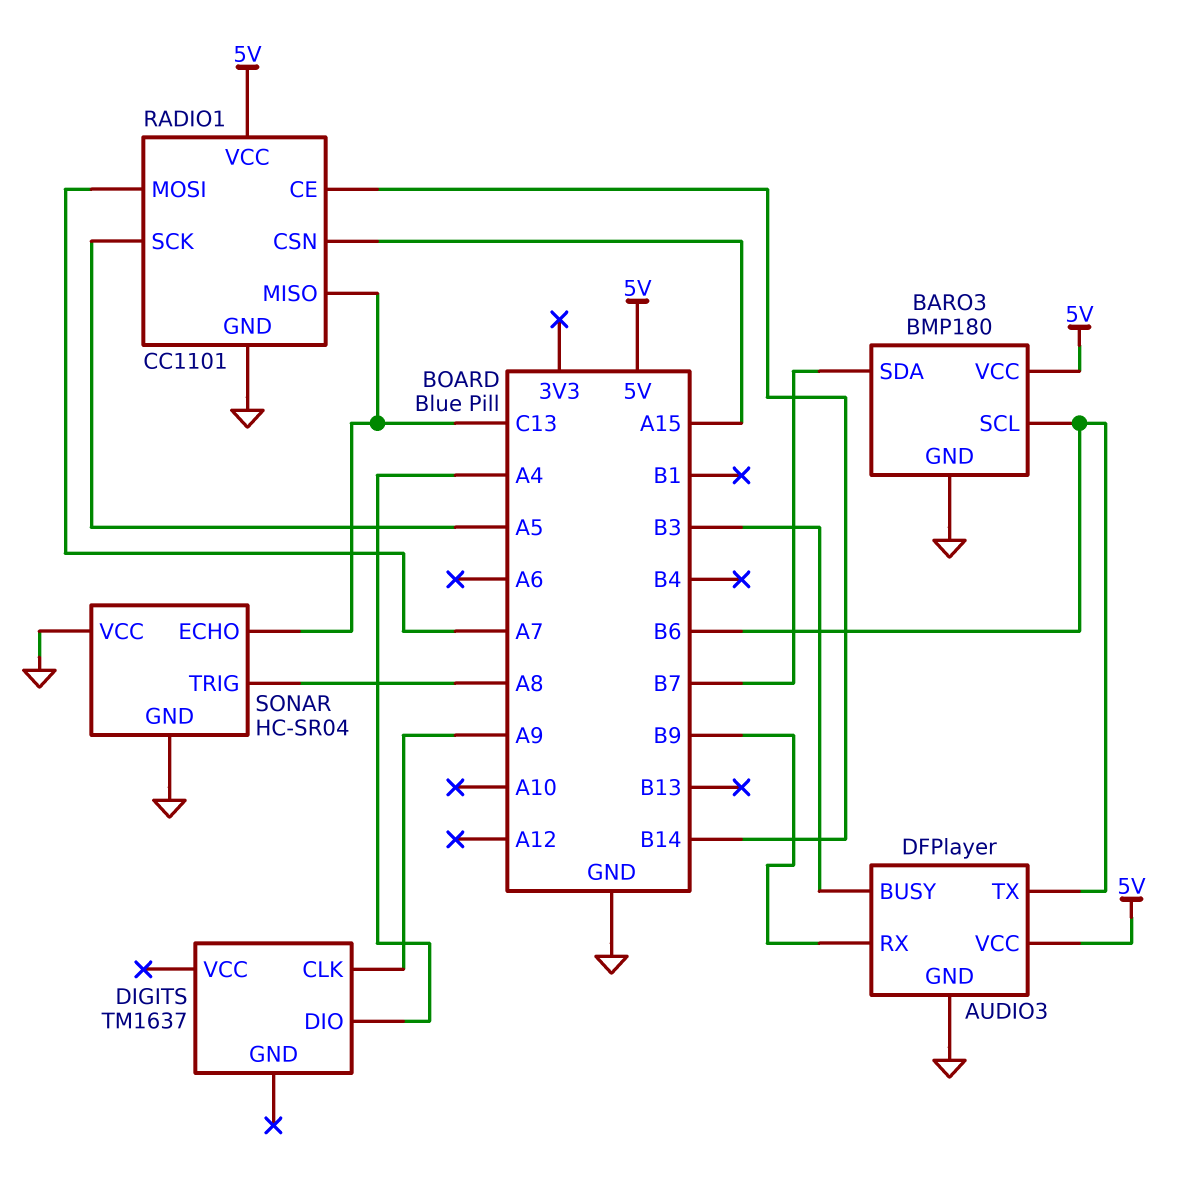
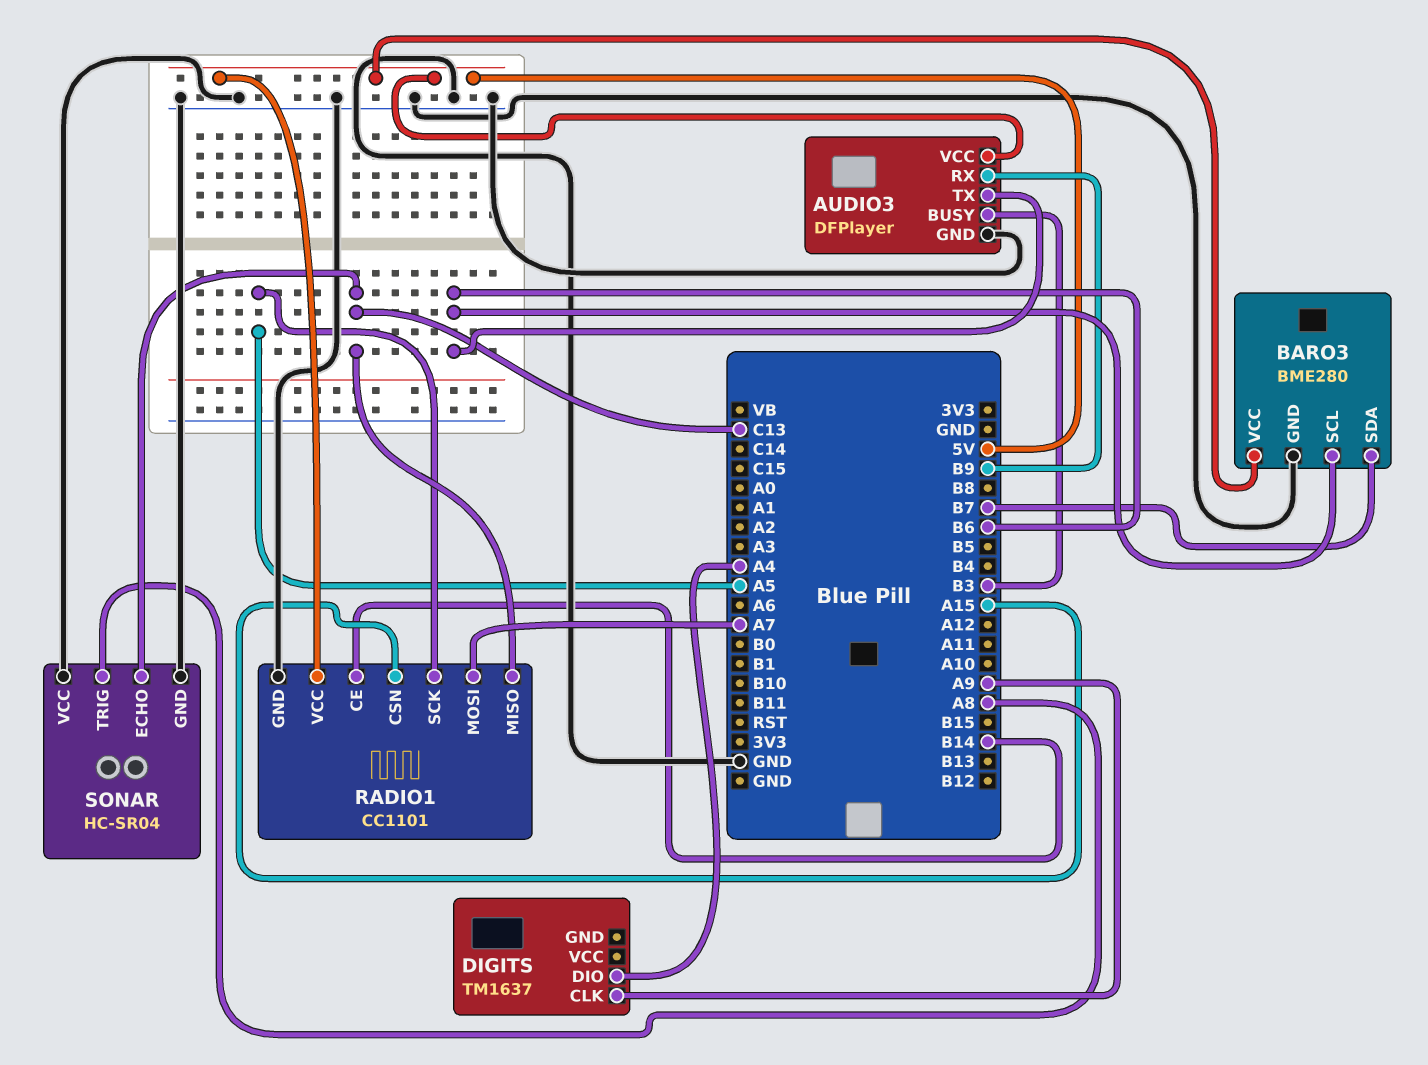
BARO3: BMP180 -> BME280

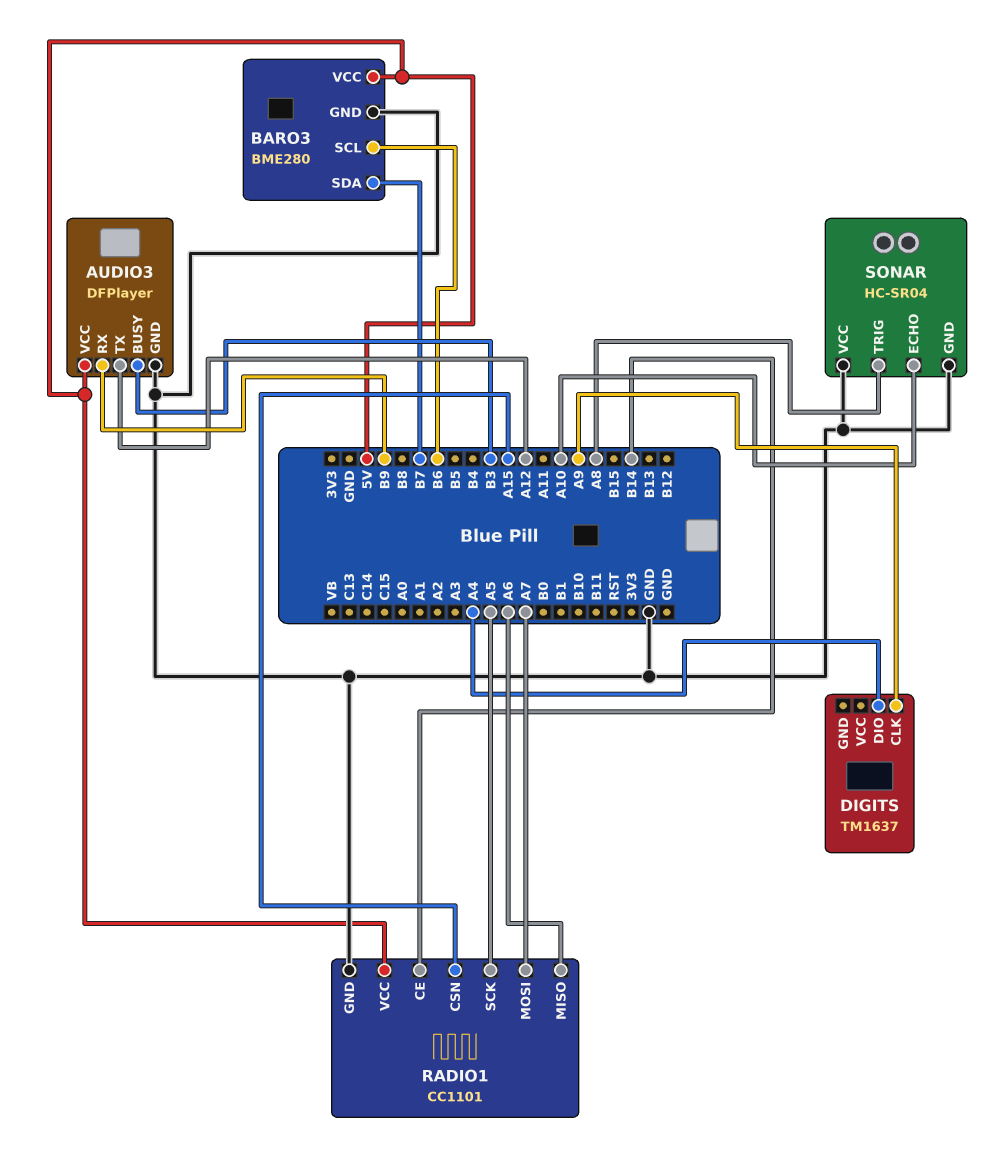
AUDIO3 pin TX: B6 -> A12
RADIO1 pin MISO: C13 -> A6
SONAR pin ECHO: C13 -> A10

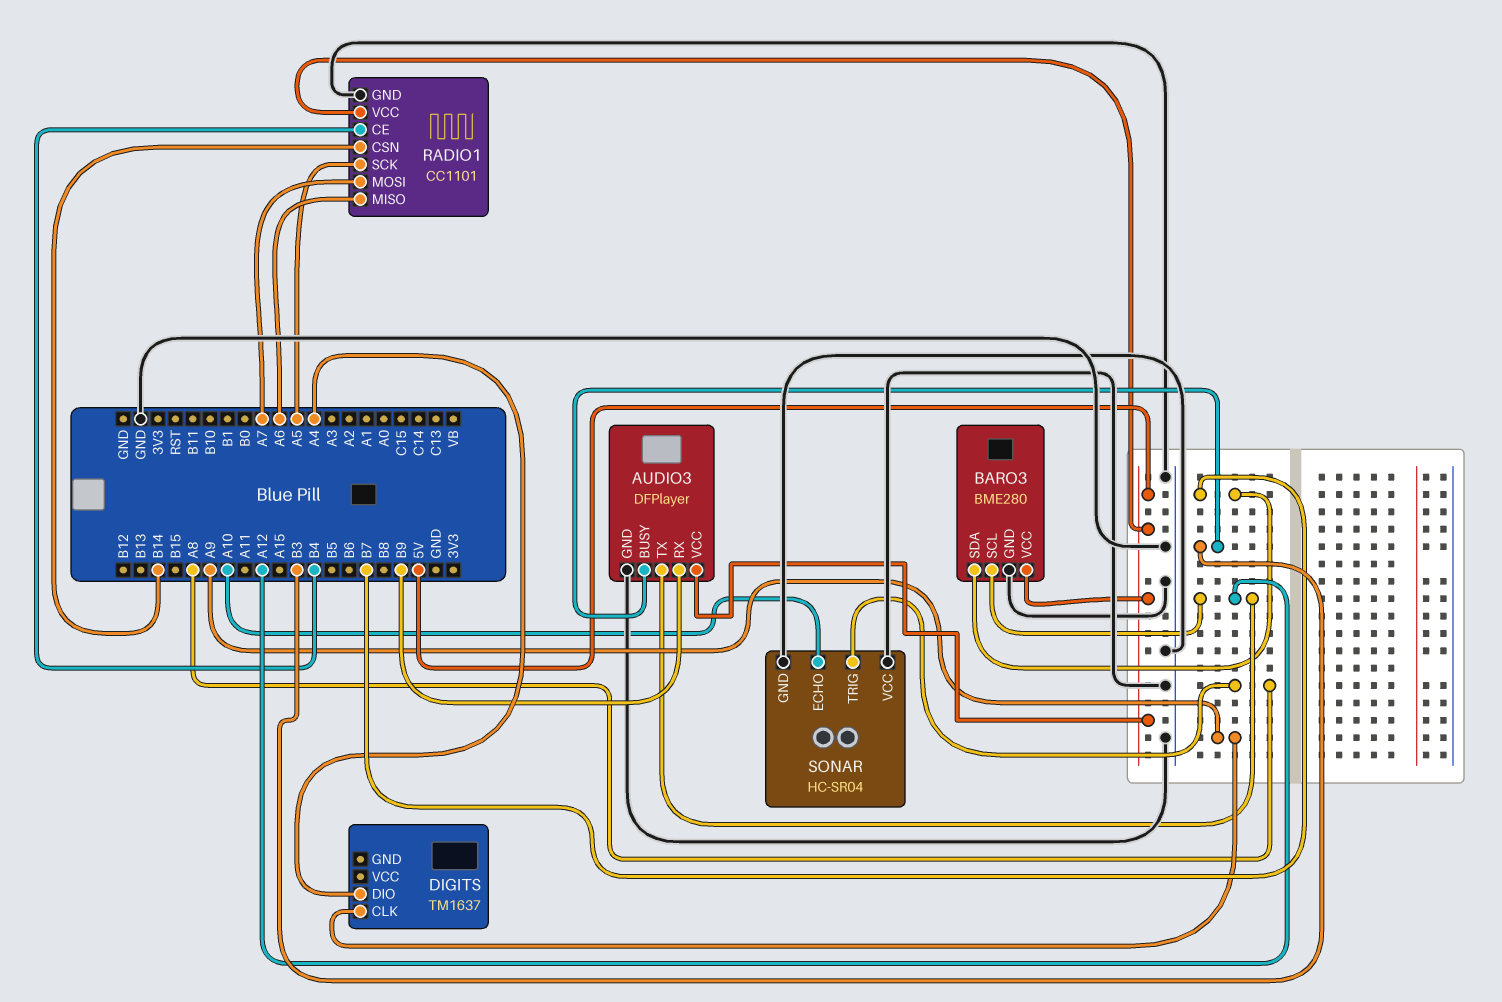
BARO3 pin SCL: B6 -> A12
RADIO1 pin CE: B14 -> B4
RADIO1 pin CSN: A15 -> B14

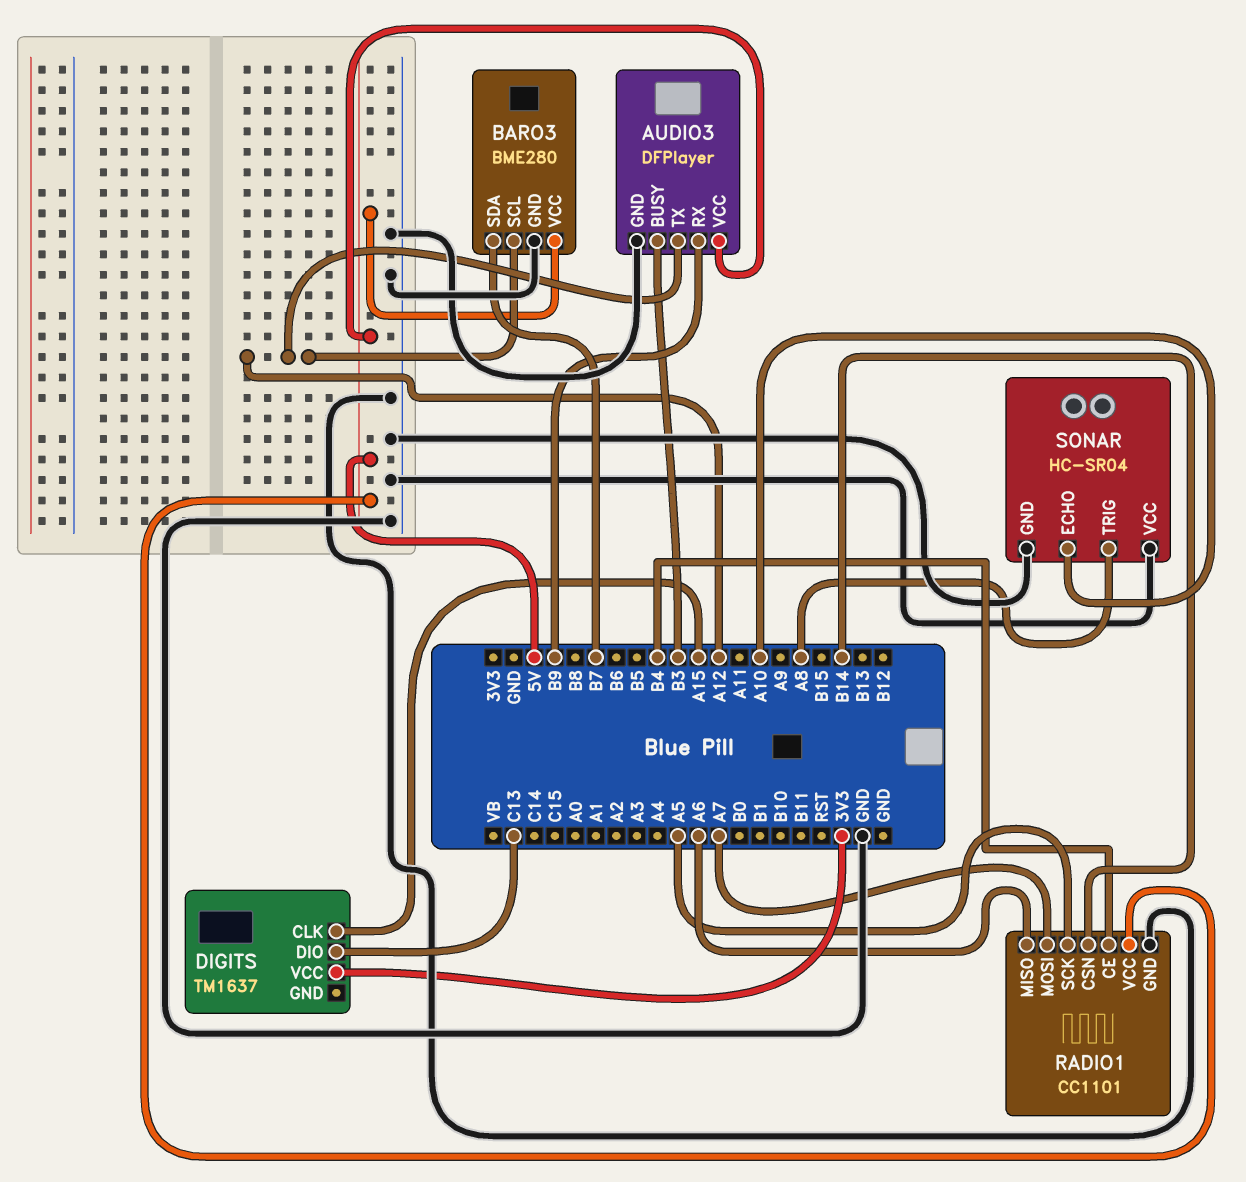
DIGITS pin CLK: A9 -> A15
DIGITS pin DIO: A4 -> C13
DIGITS pin VCC: none -> 3V3

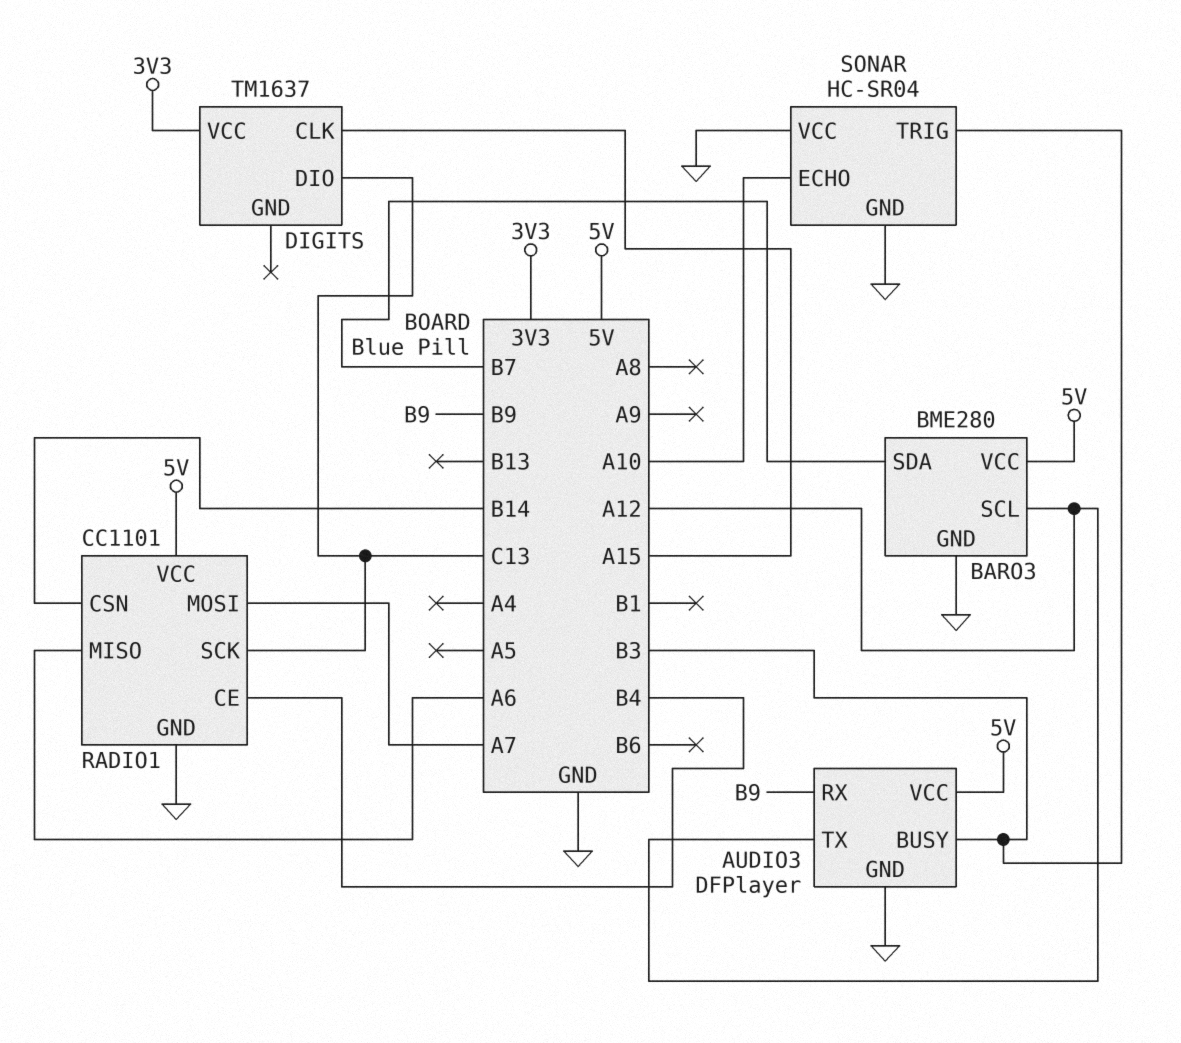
RADIO1 pin SCK: A5 -> C13
SONAR pin TRIG: A8 -> B3

